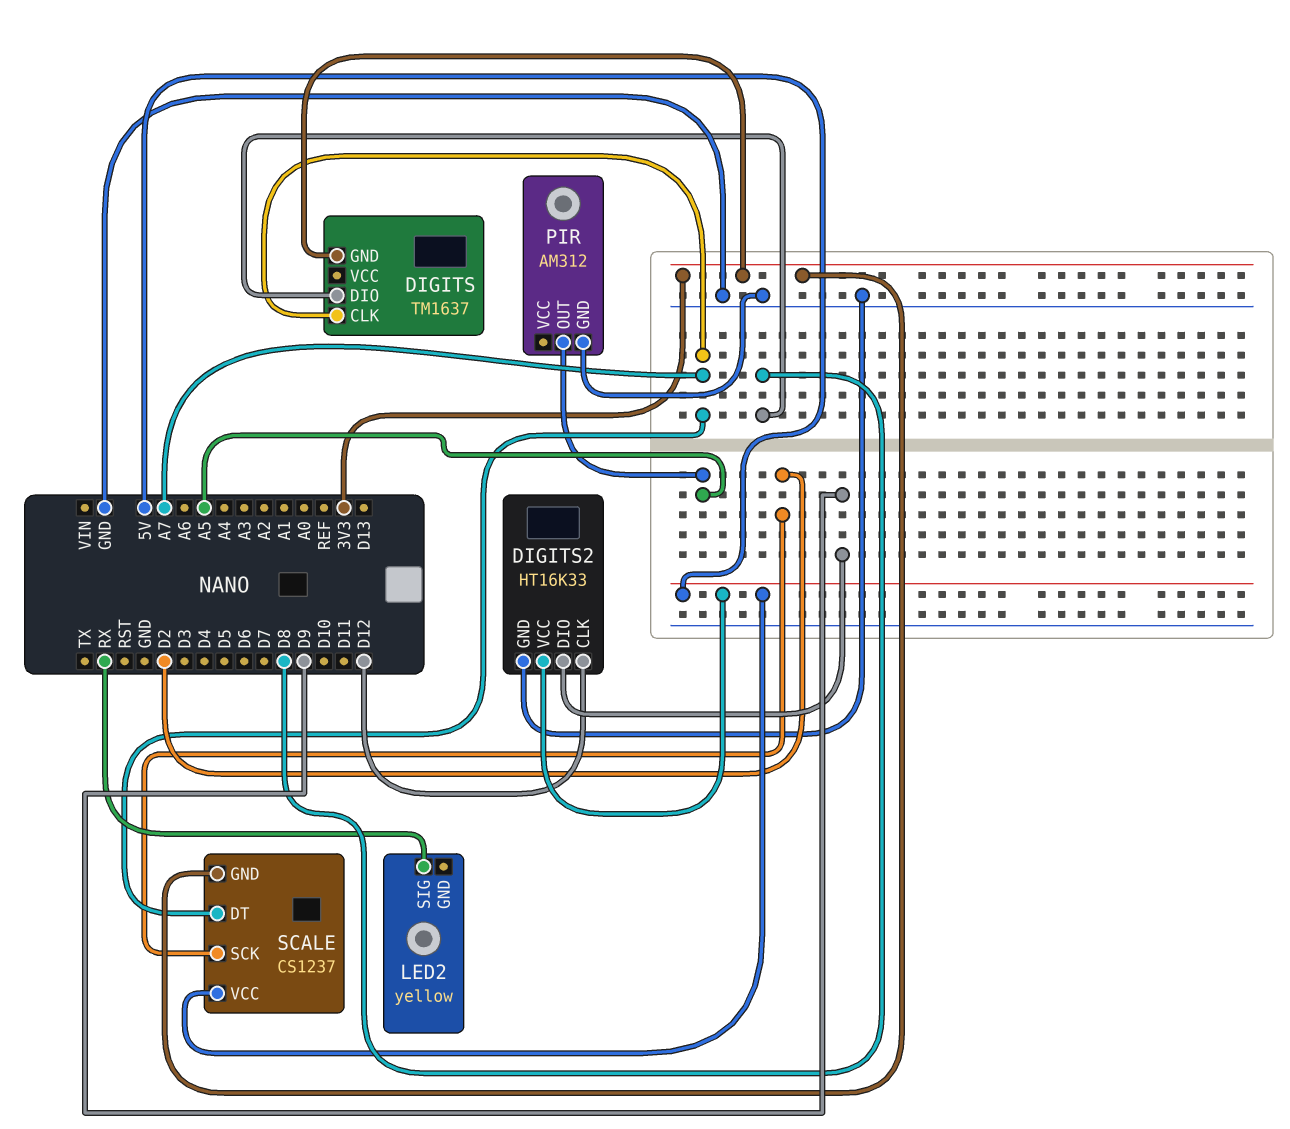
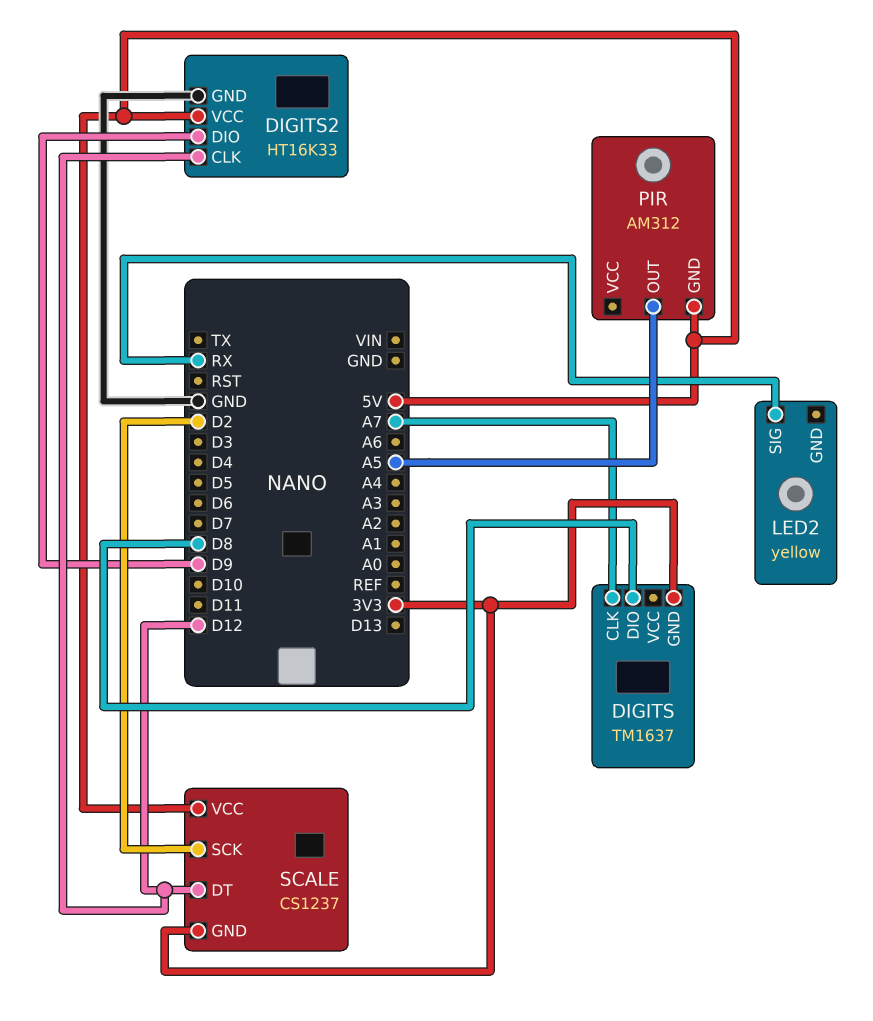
PIR pin GND: GND -> 5V
SCALE pin DT: A7 -> D12

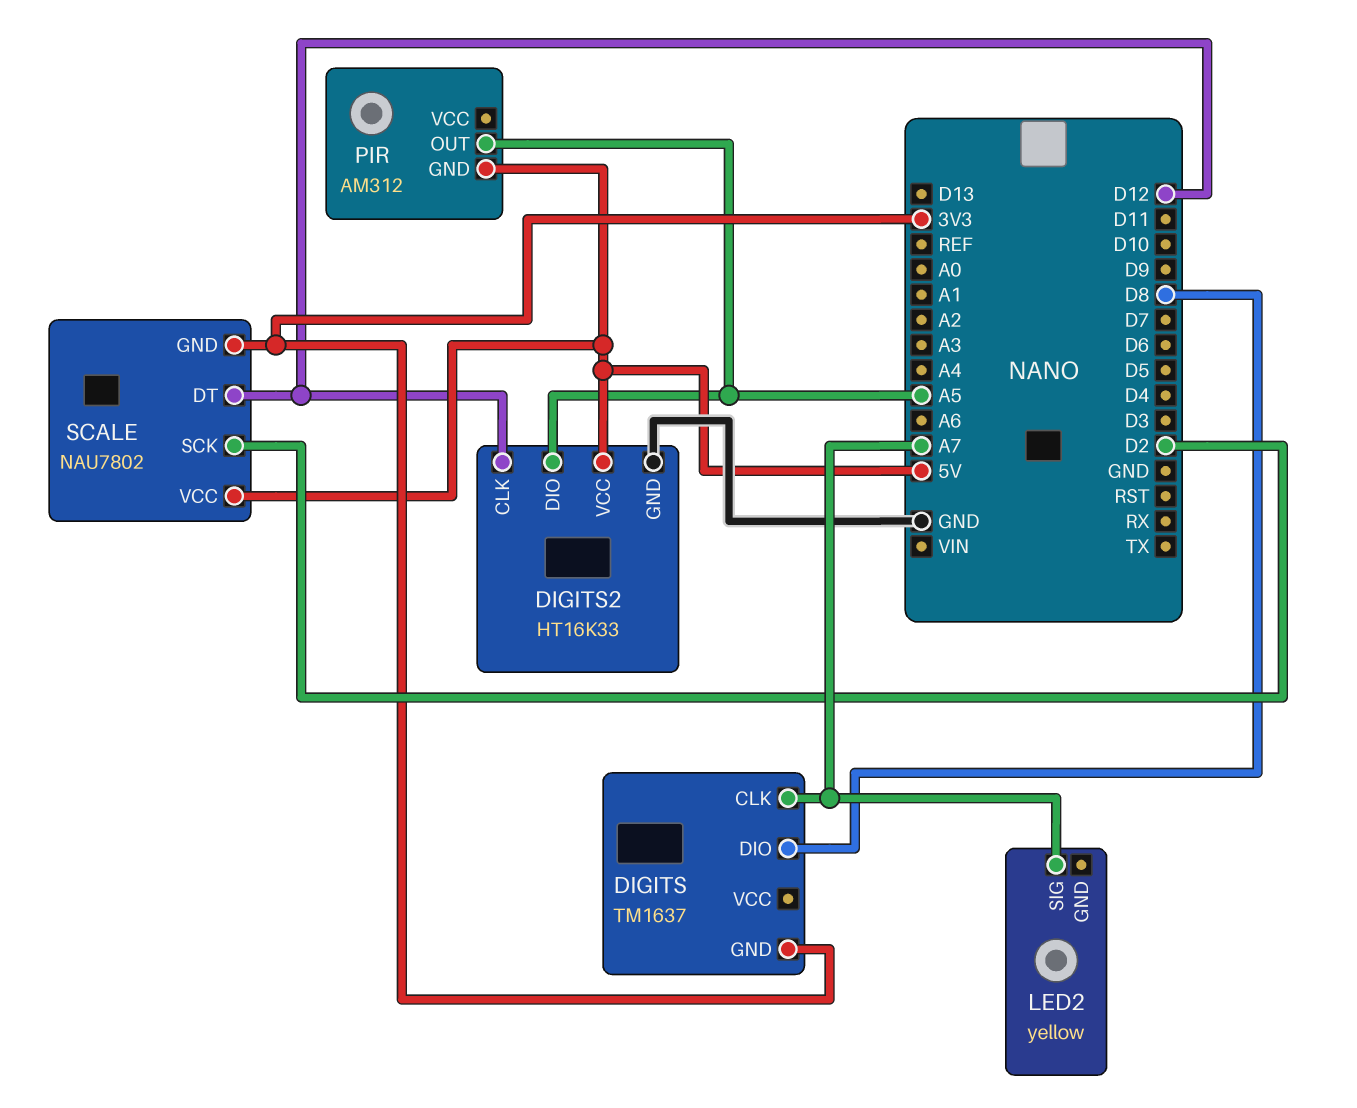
DIGITS2 pin DIO: D9 -> A5
LED2 pin SIG: RX -> A7
SCALE: CS1237 -> NAU7802

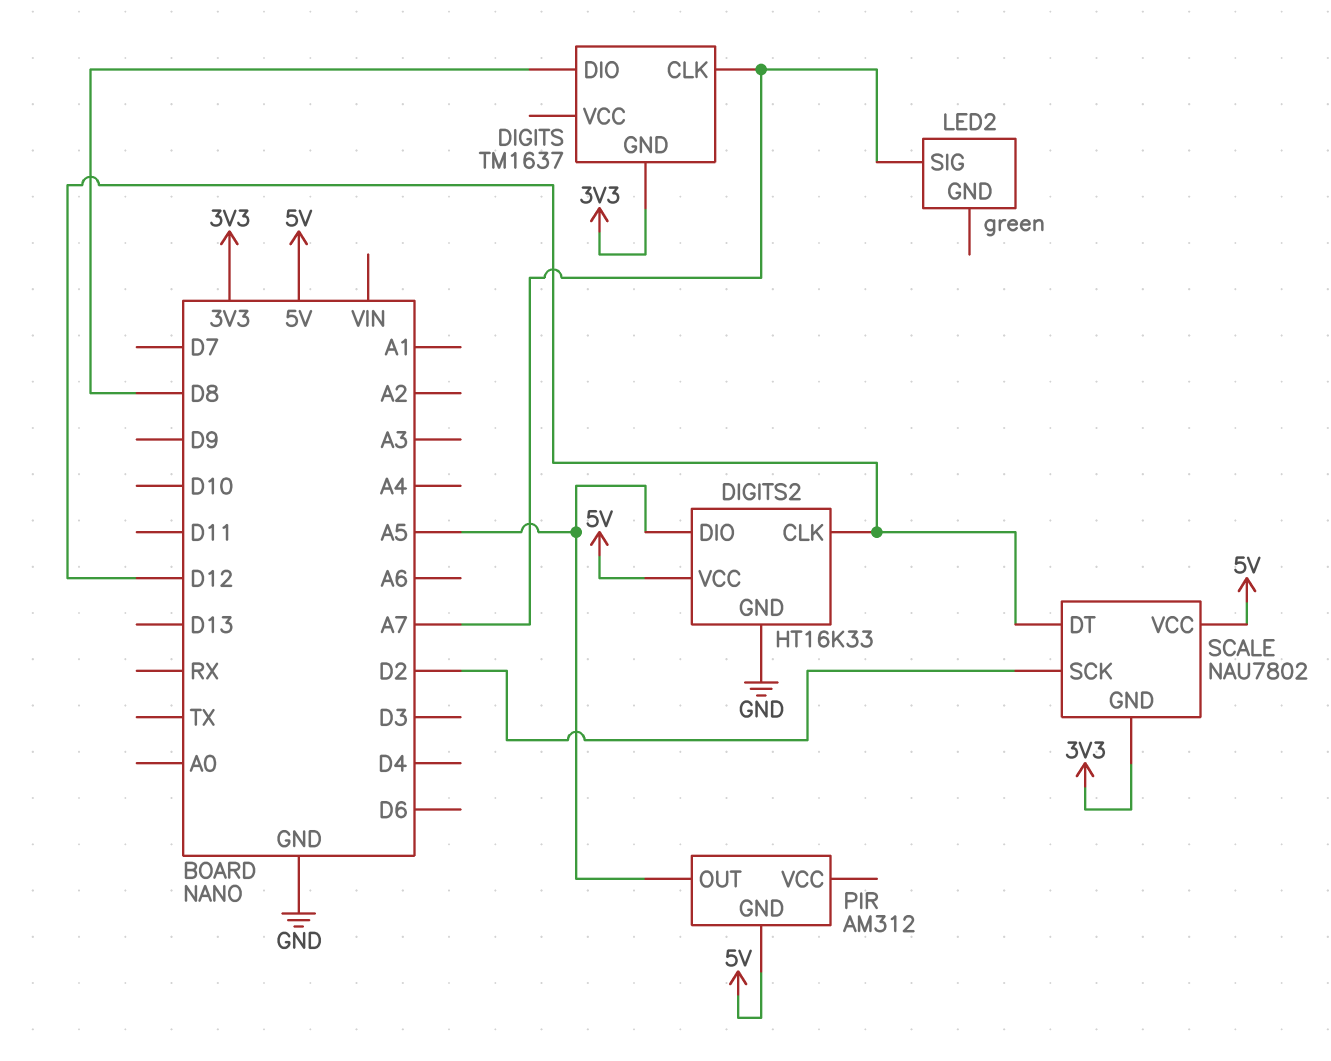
LED2: yellow -> green

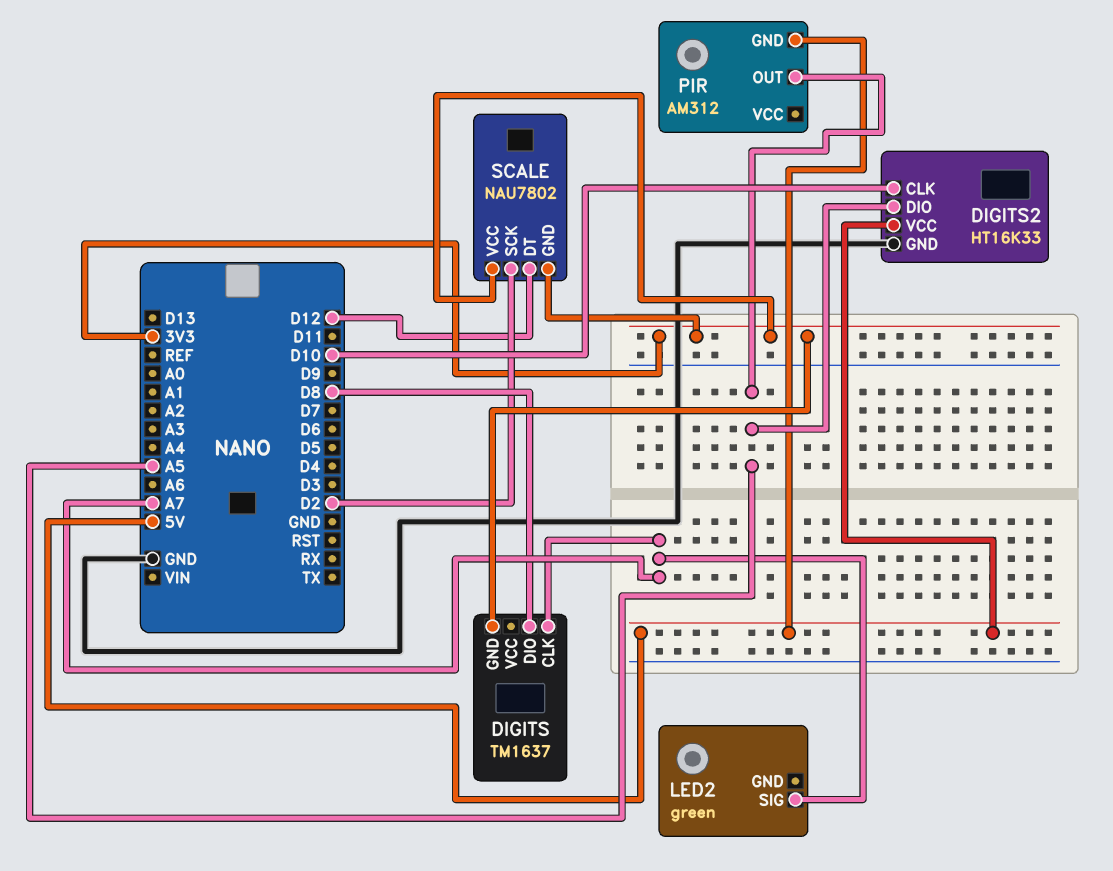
DIGITS2 pin CLK: D12 -> D10
SCALE pin VCC: 5V -> 3V3

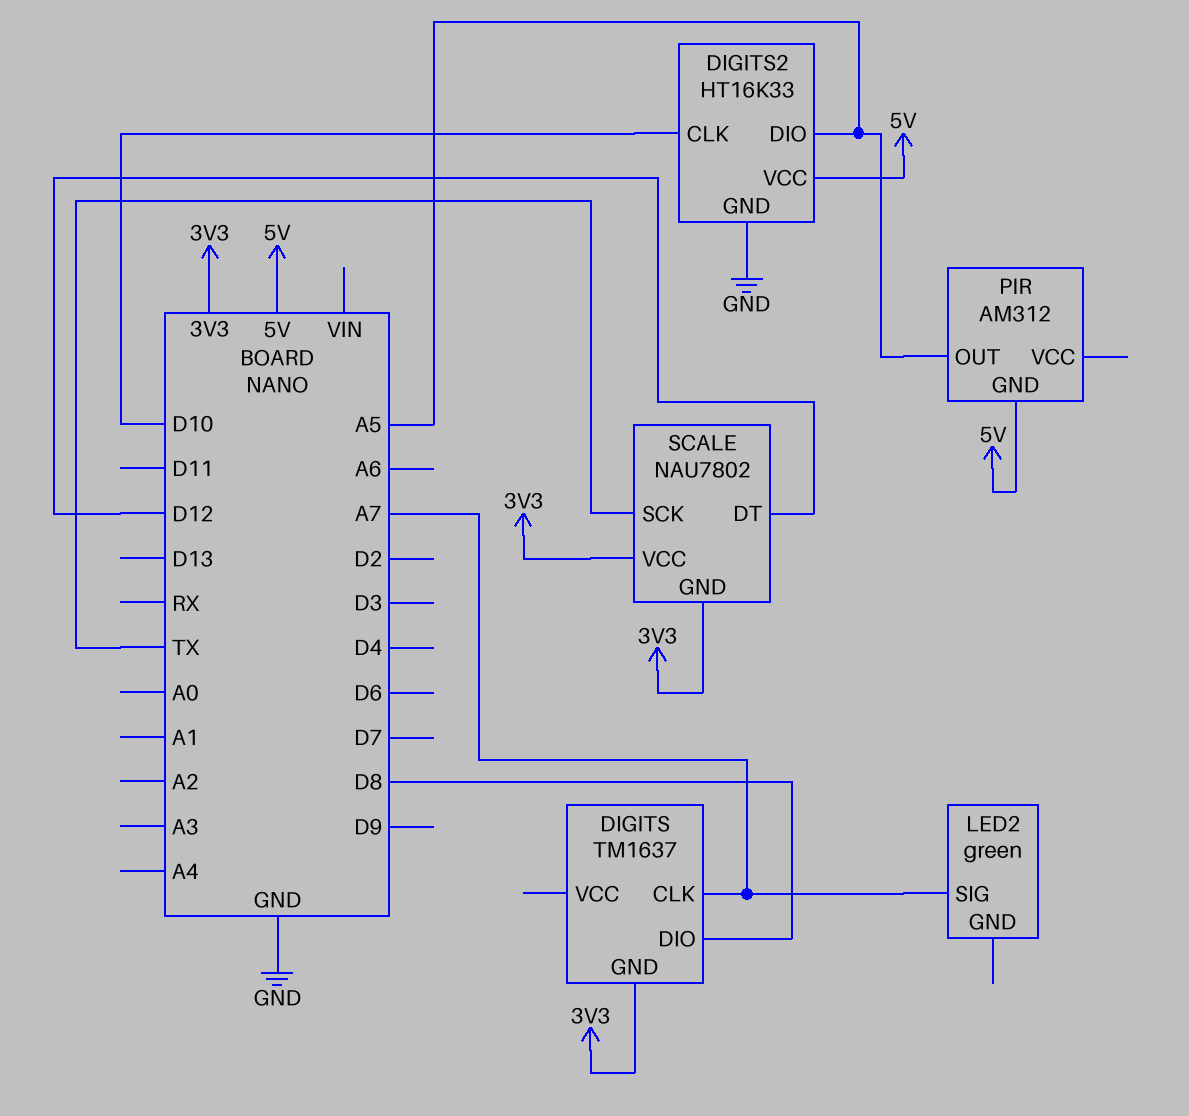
SCALE pin SCK: D2 -> TX

